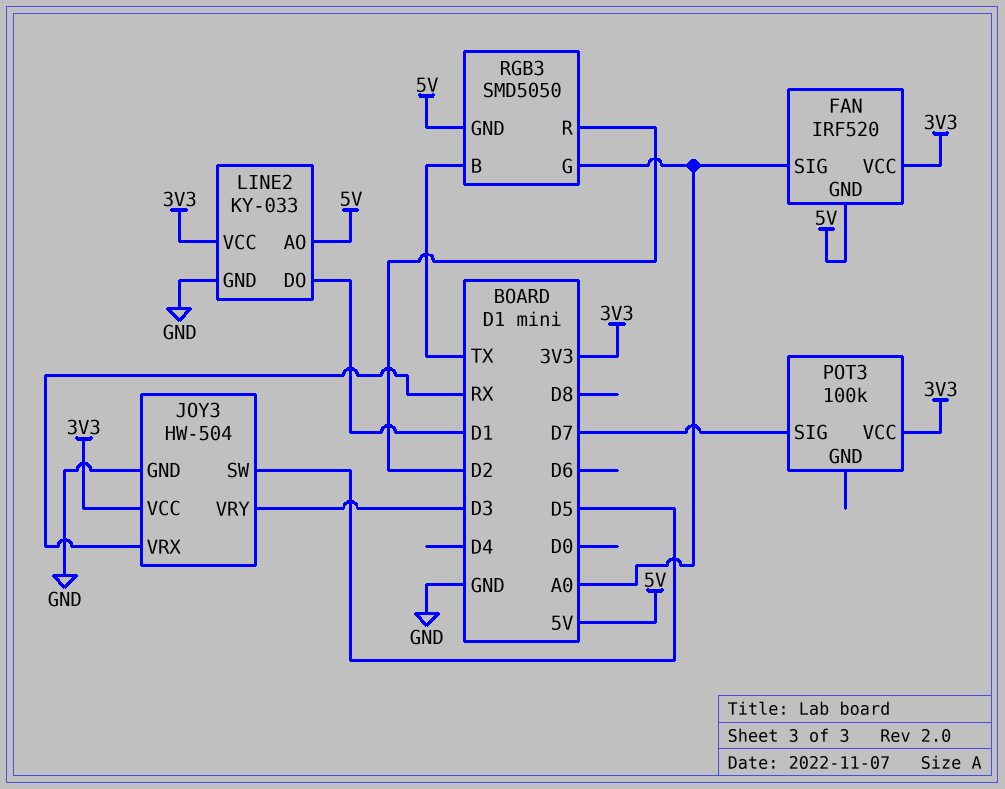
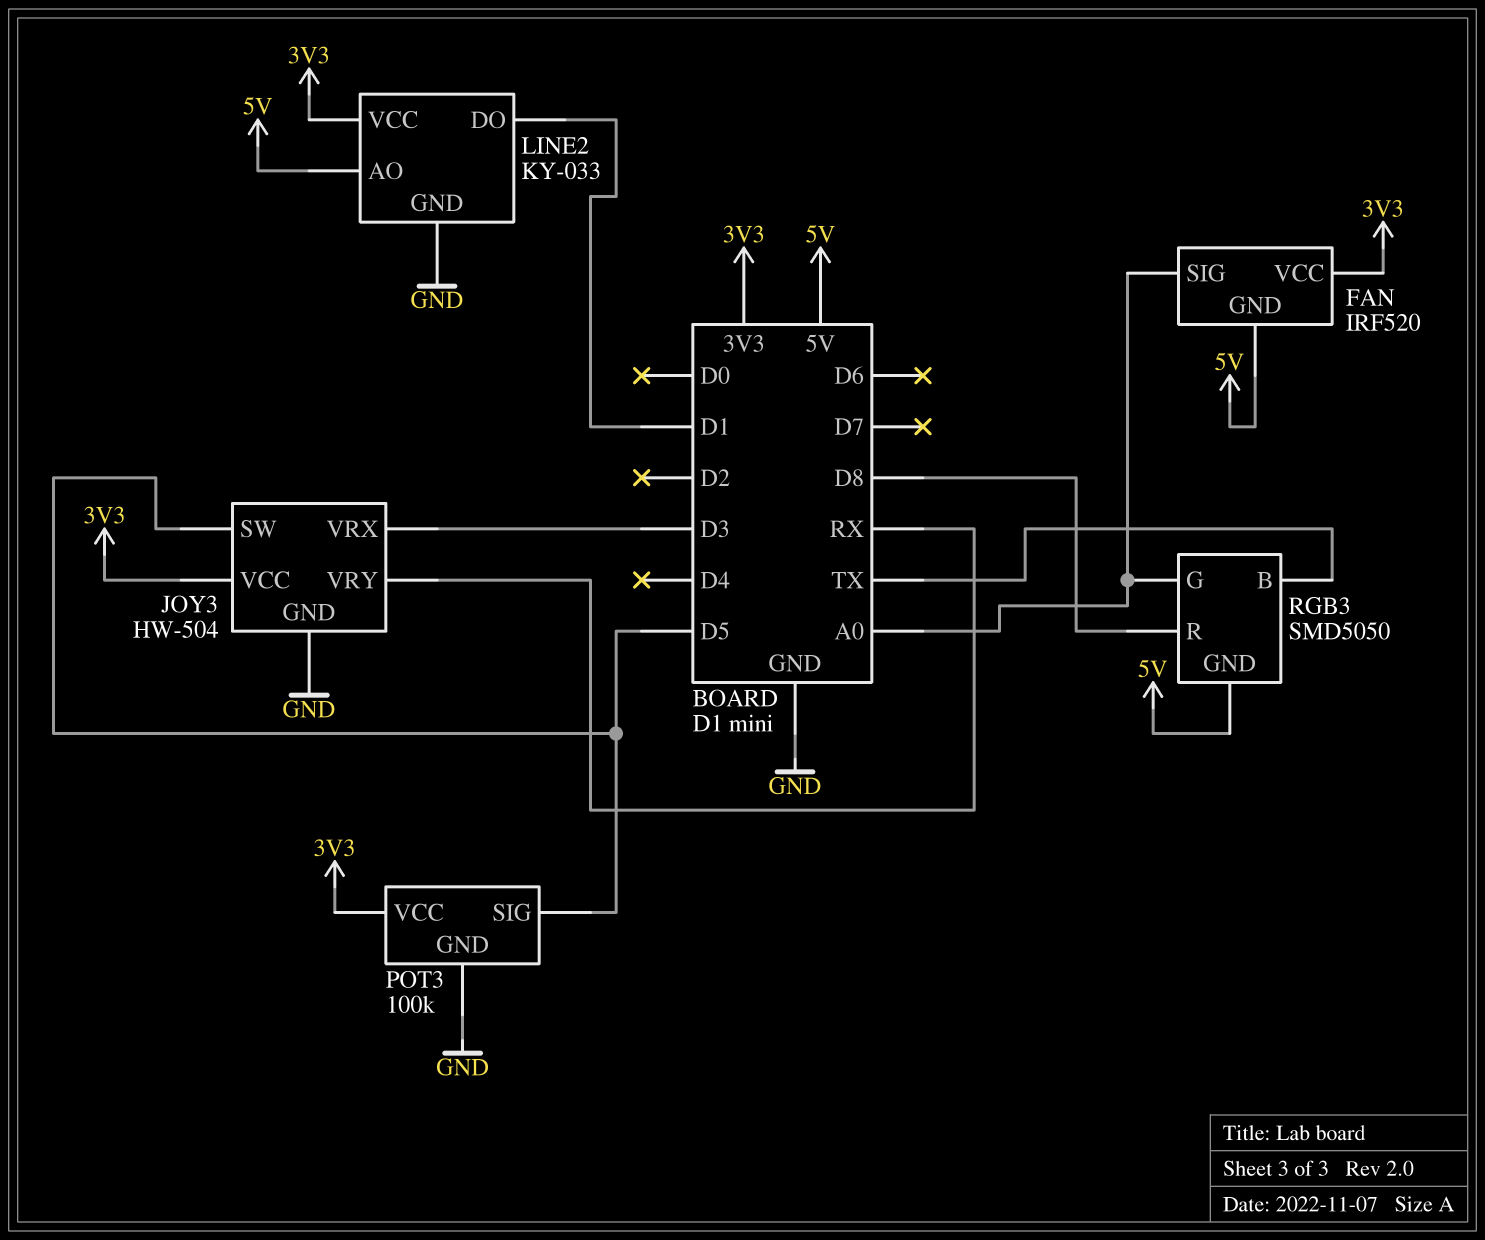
JOY3 pin VRX: RX -> D3
JOY3 pin VRY: D3 -> RX
POT3 pin GND: none -> GND
POT3 pin SIG: D7 -> D5
RGB3 pin R: D2 -> D8

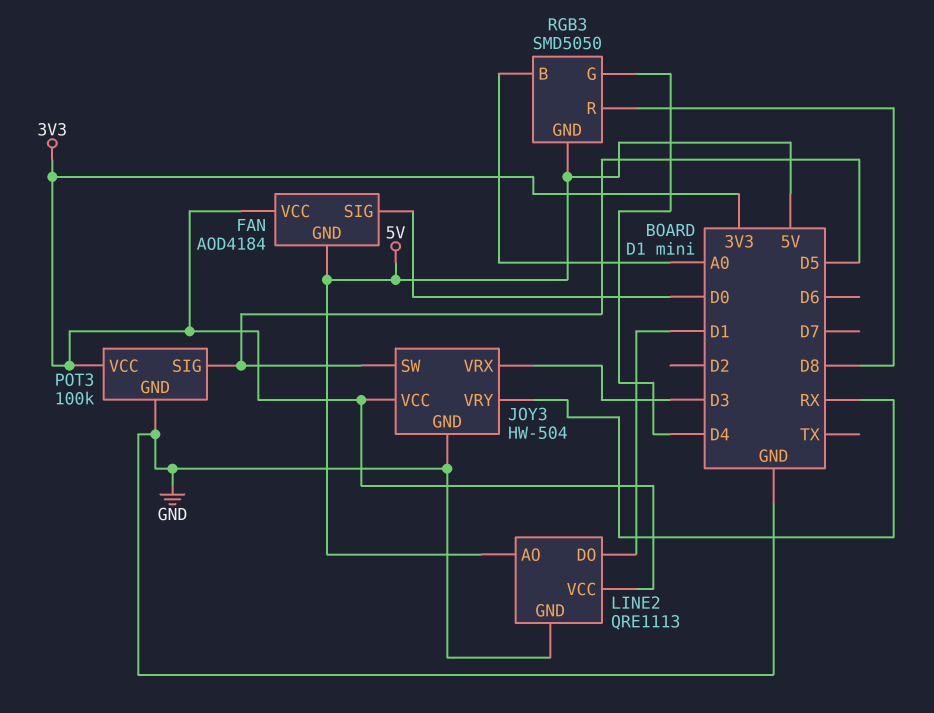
FAN: IRF520 -> AOD4184
FAN pin SIG: A0 -> D0
LINE2: KY-033 -> QRE1113
RGB3 pin B: TX -> A0
RGB3 pin G: A0 -> D4

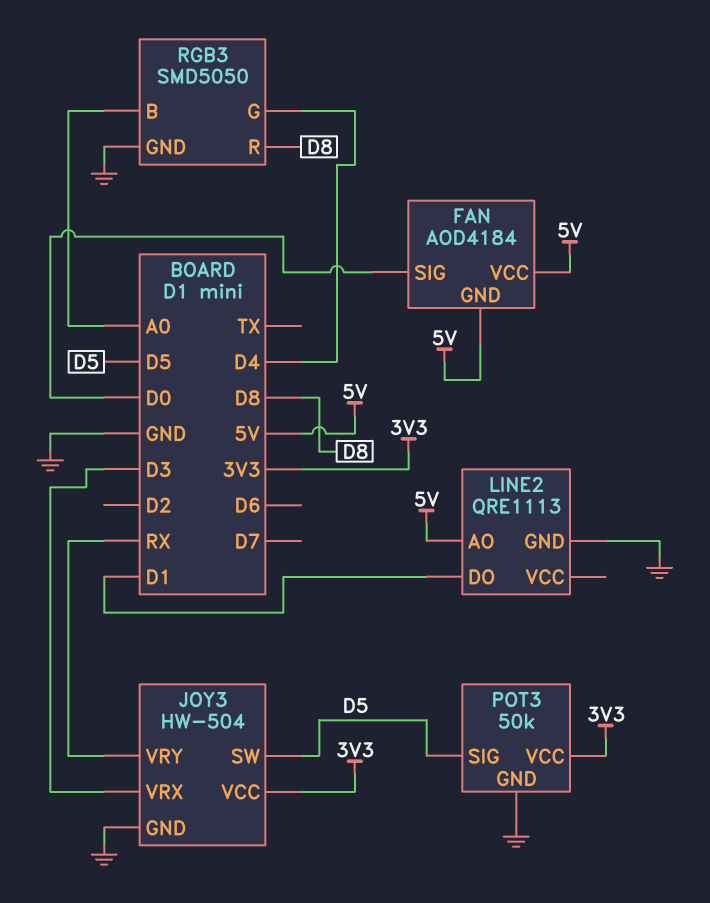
FAN pin VCC: 3V3 -> 5V
LINE2 pin VCC: 3V3 -> none
POT3: 100k -> 50k
RGB3 pin GND: 5V -> GND

